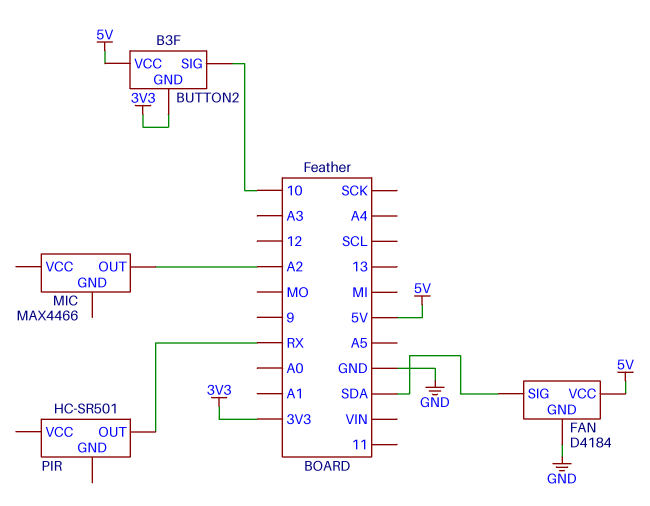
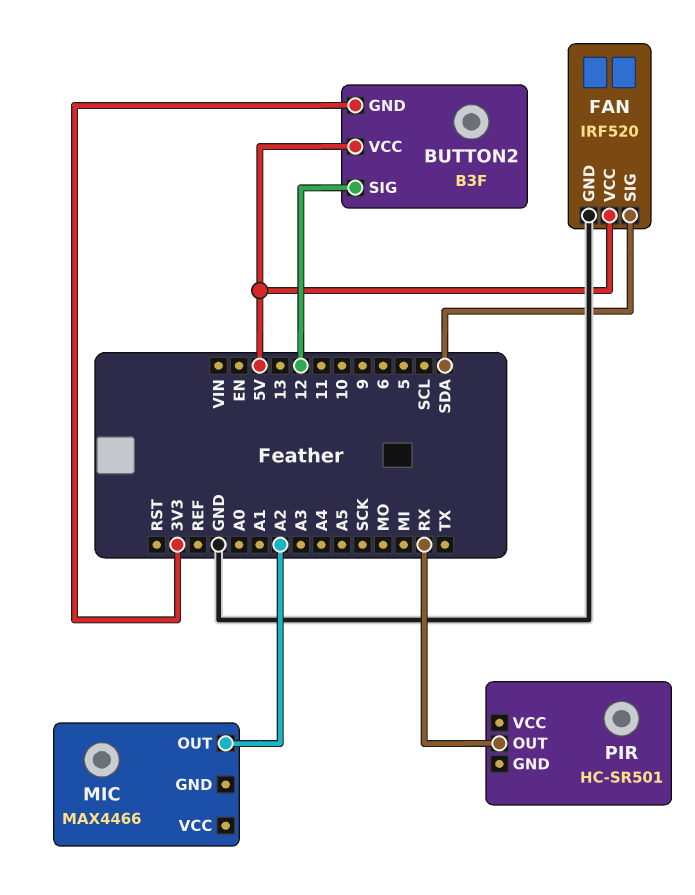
BUTTON2 pin SIG: 10 -> 12
FAN: D4184 -> IRF520

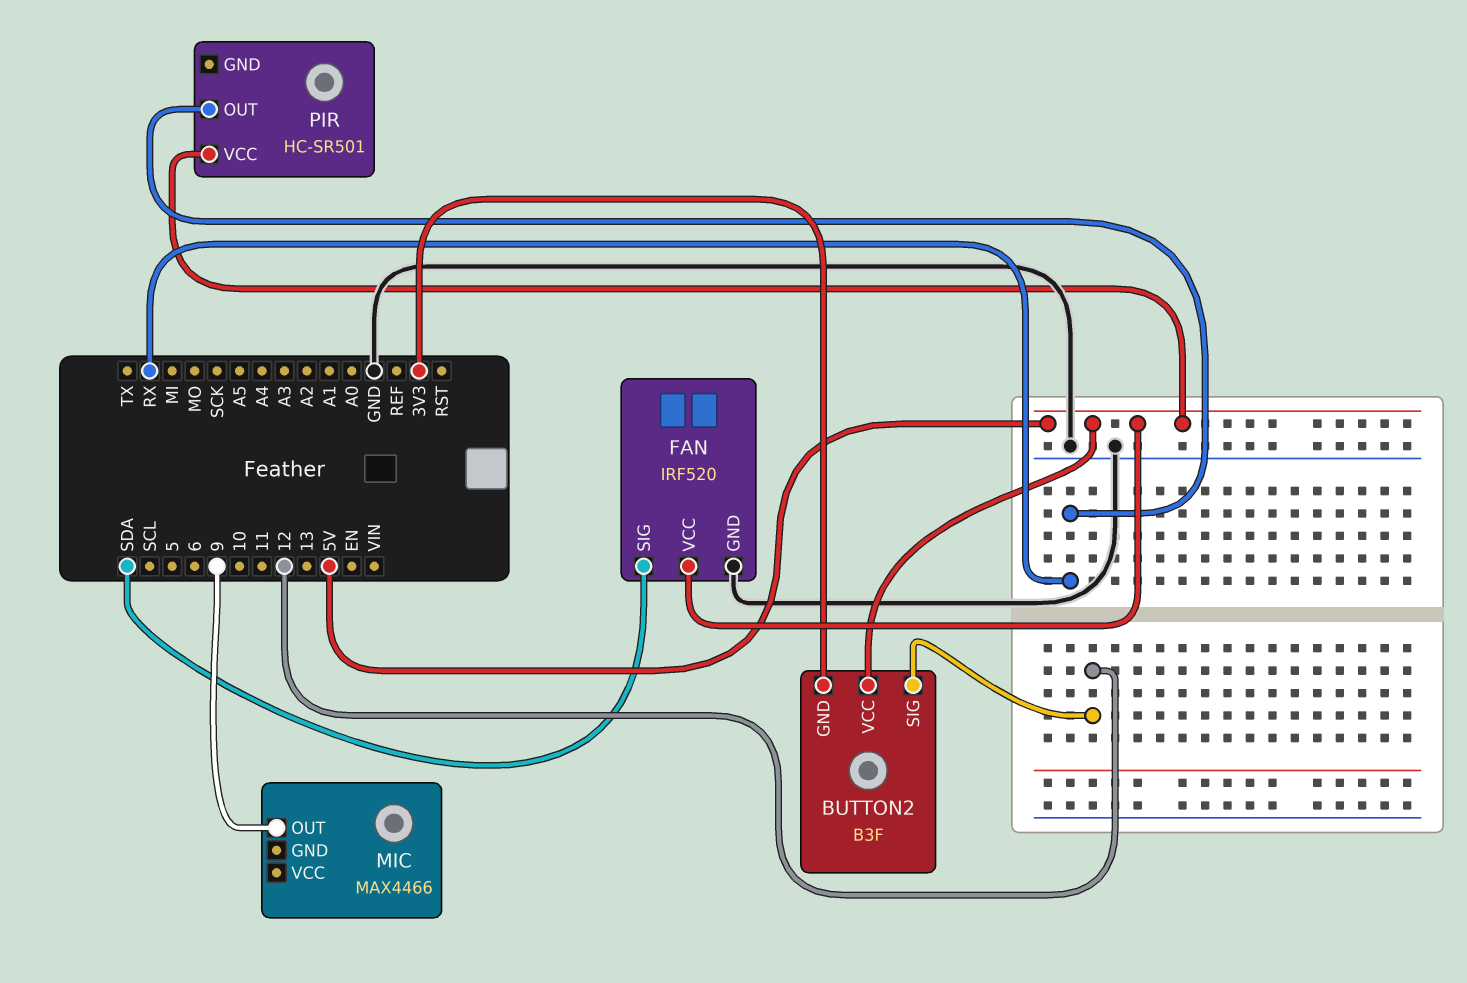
MIC pin OUT: A2 -> 9
PIR pin VCC: none -> 5V

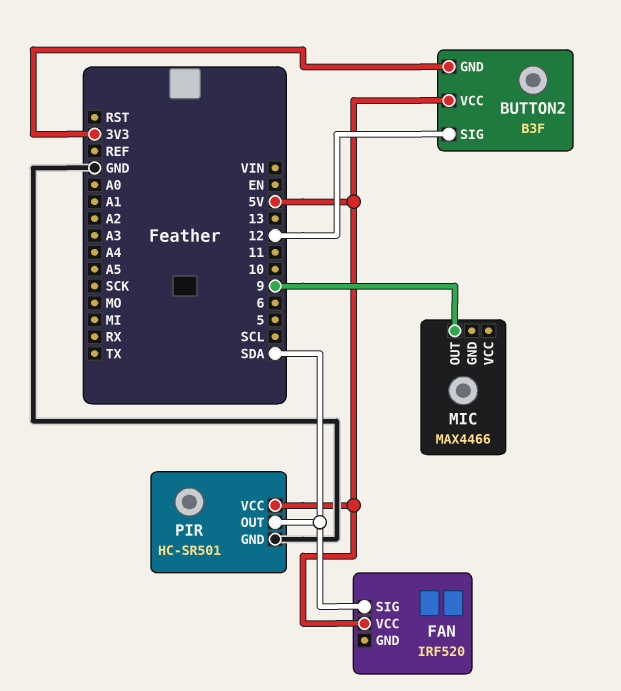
FAN pin GND: GND -> none
PIR pin GND: none -> GND
PIR pin OUT: RX -> SDA

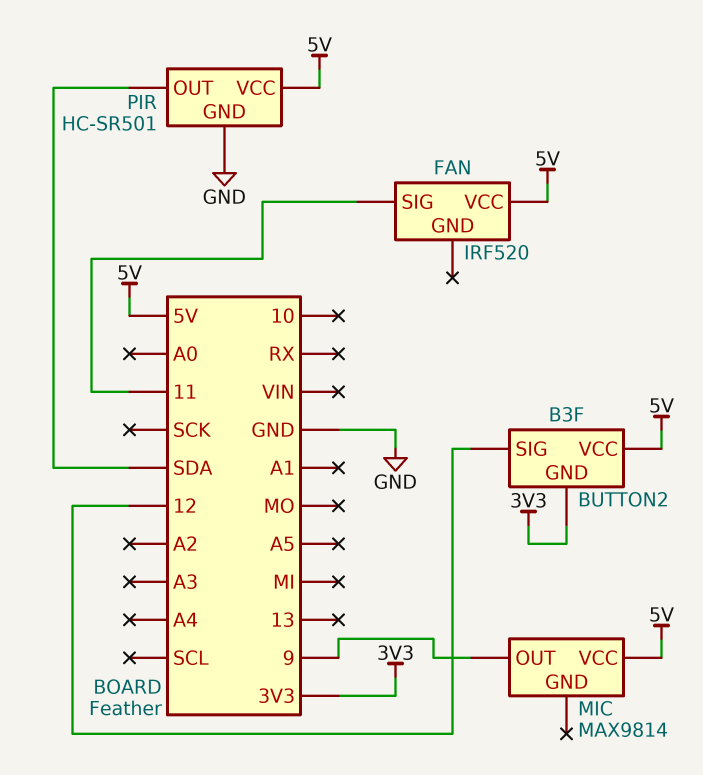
FAN pin SIG: SDA -> 11
MIC: MAX4466 -> MAX9814
MIC pin VCC: none -> 5V

